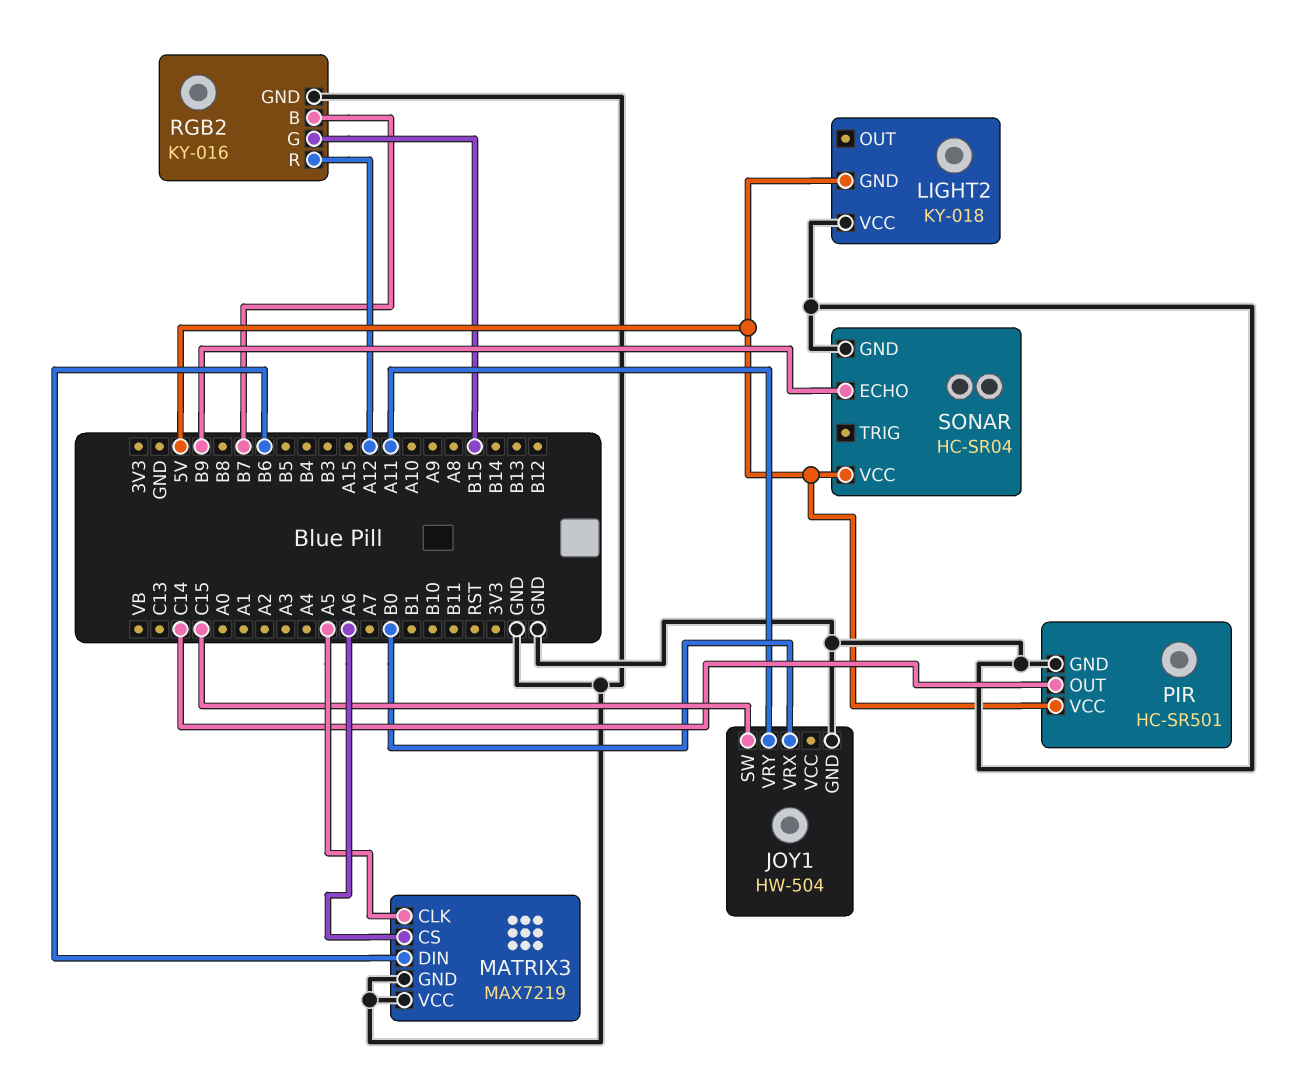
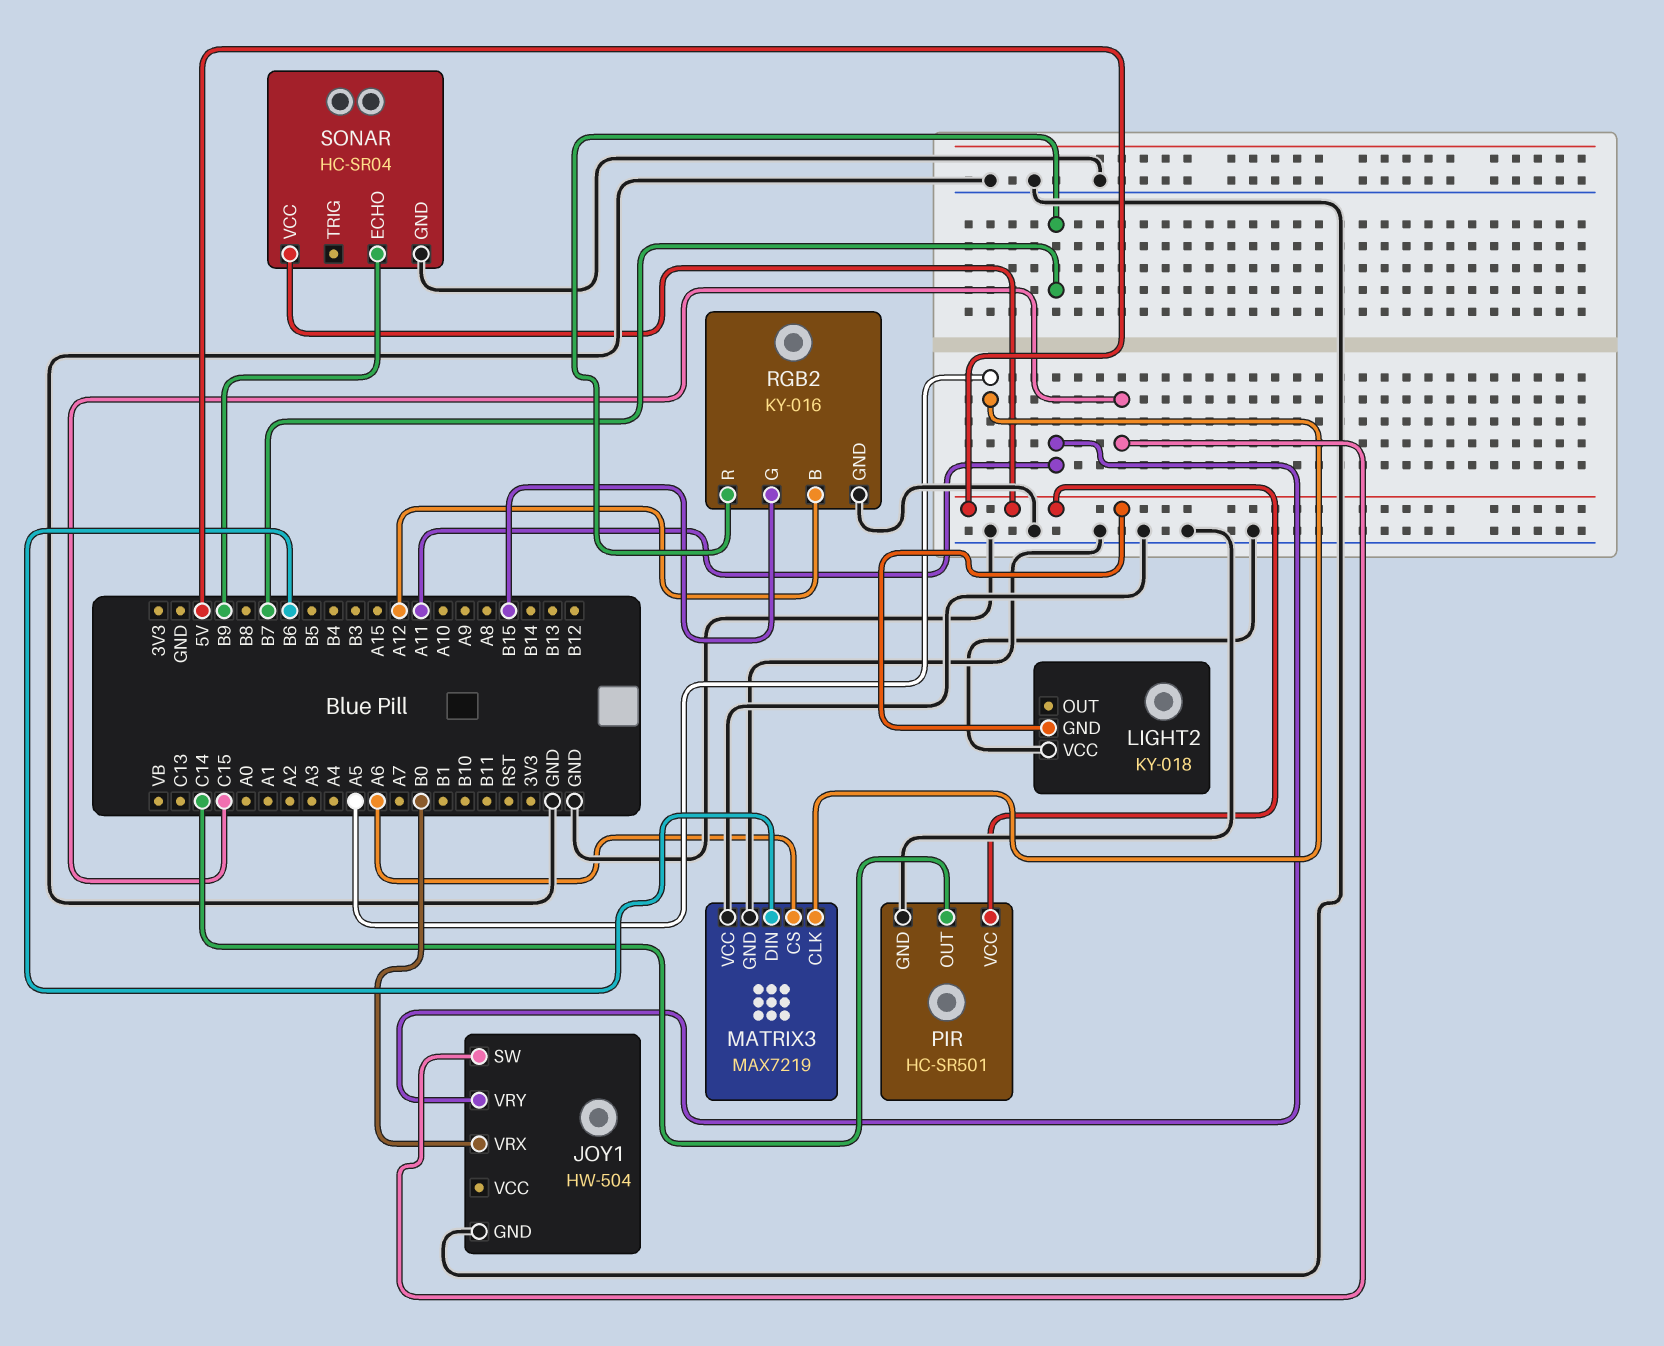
RGB2 pin B: B7 -> A12
RGB2 pin R: A12 -> B7

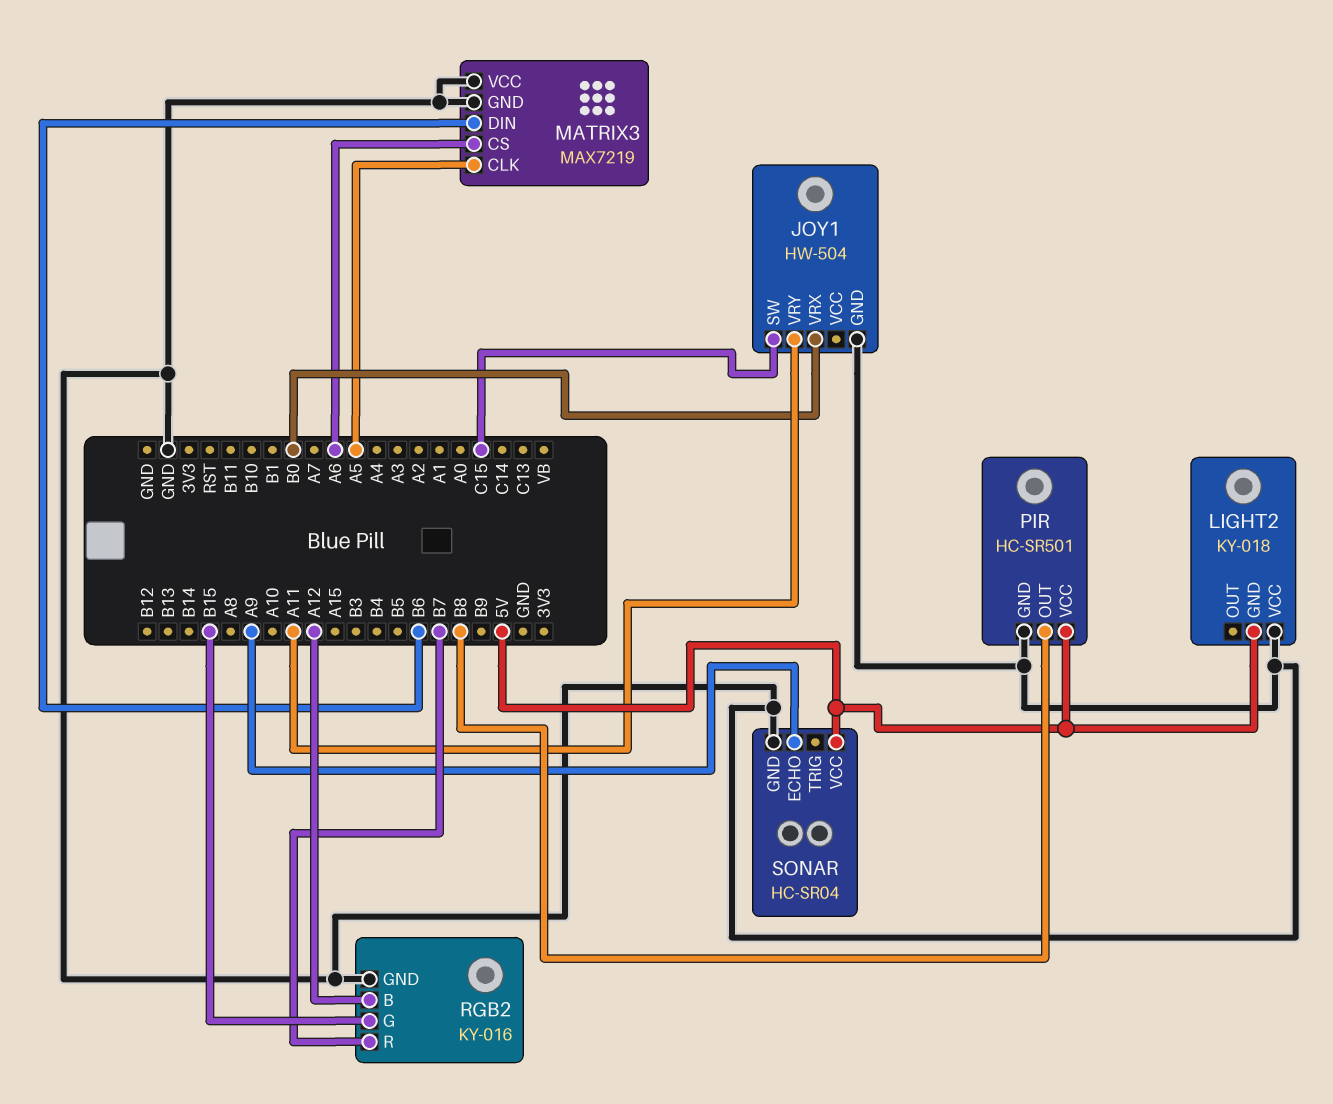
PIR pin OUT: C14 -> B8
SONAR pin ECHO: B9 -> A9

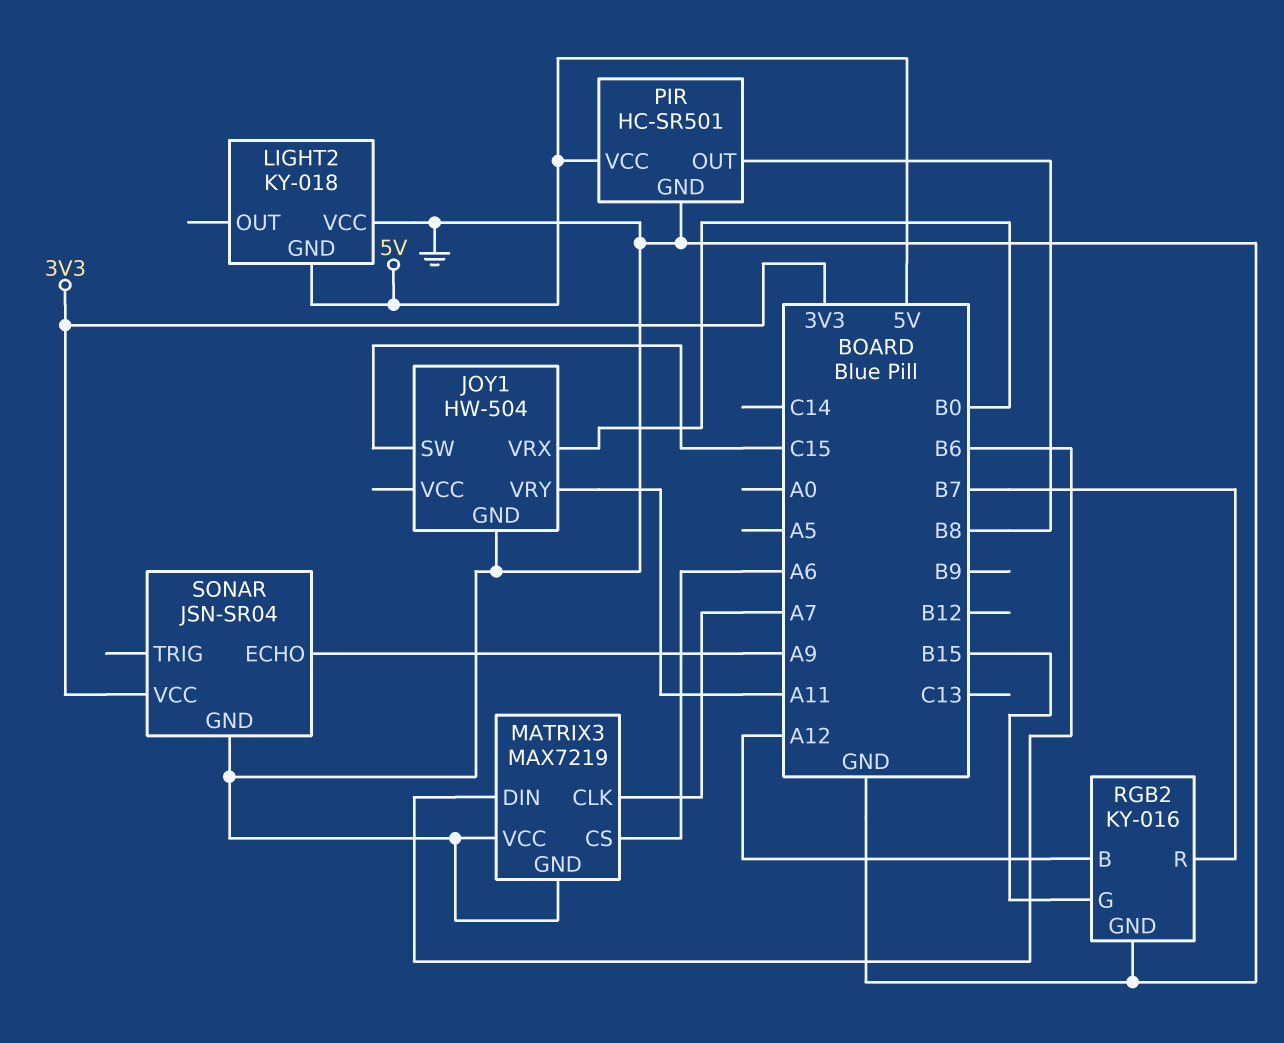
MATRIX3 pin CLK: A5 -> A7
SONAR: HC-SR04 -> JSN-SR04
SONAR pin VCC: 5V -> 3V3

